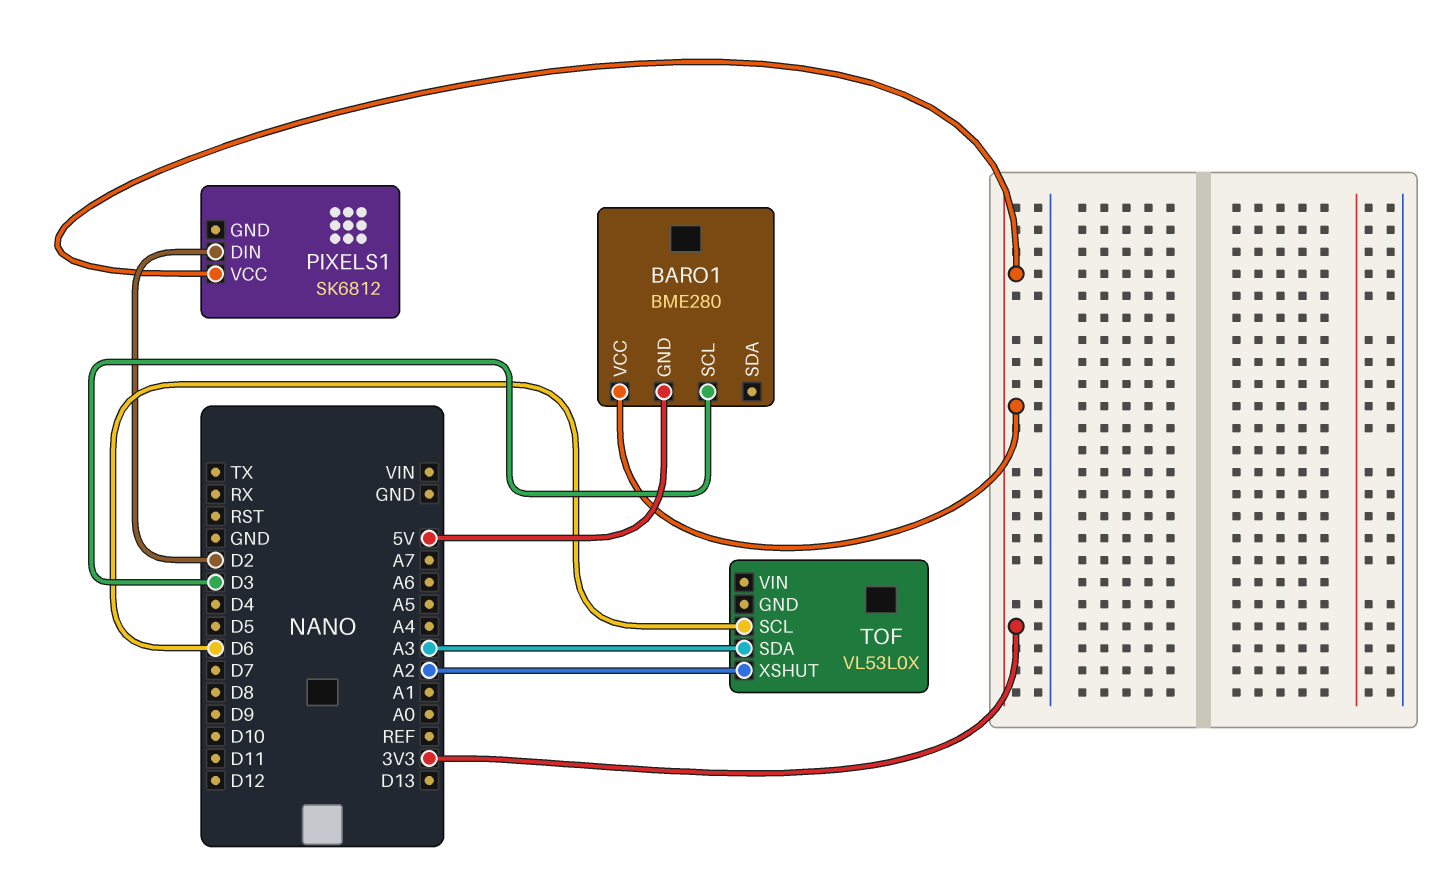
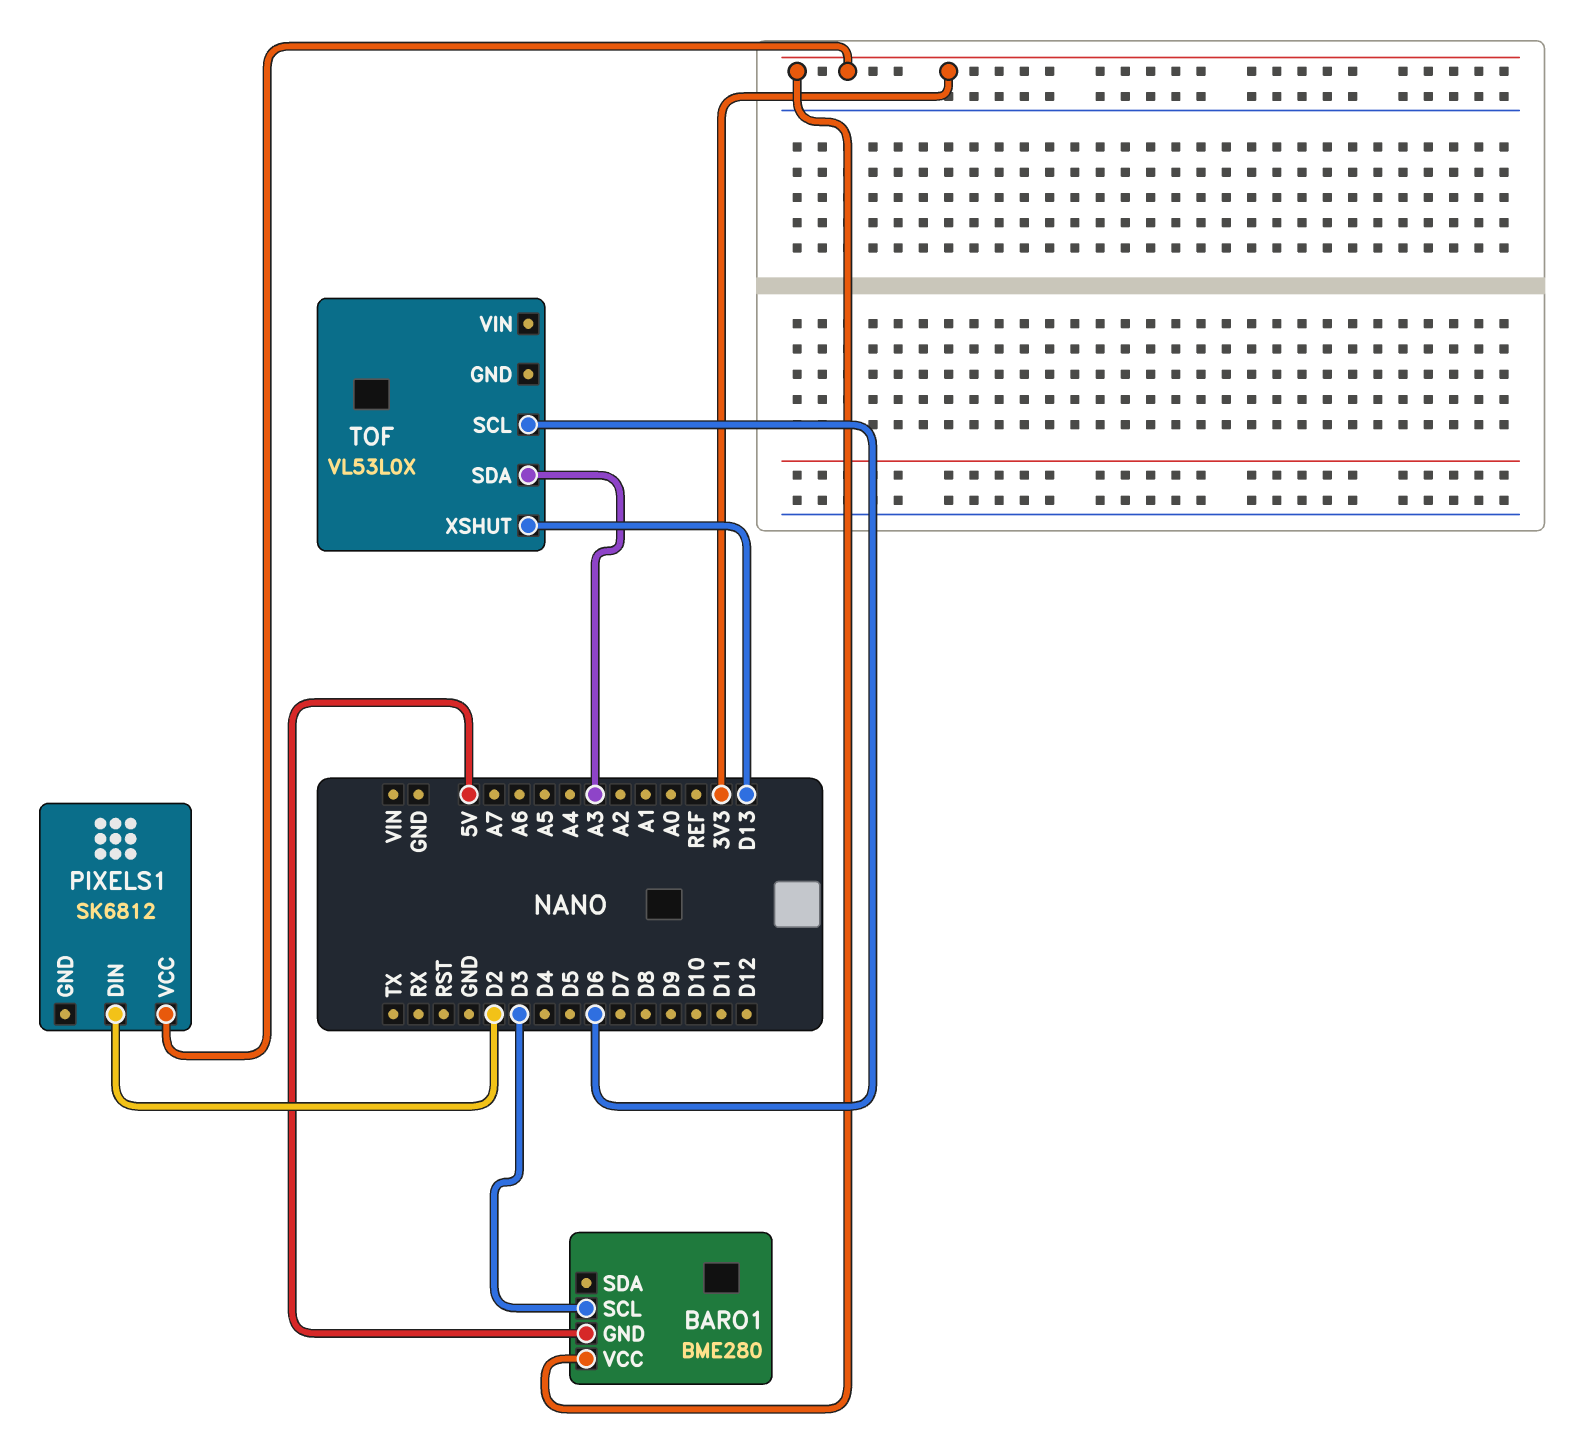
TOF pin XSHUT: A2 -> D13

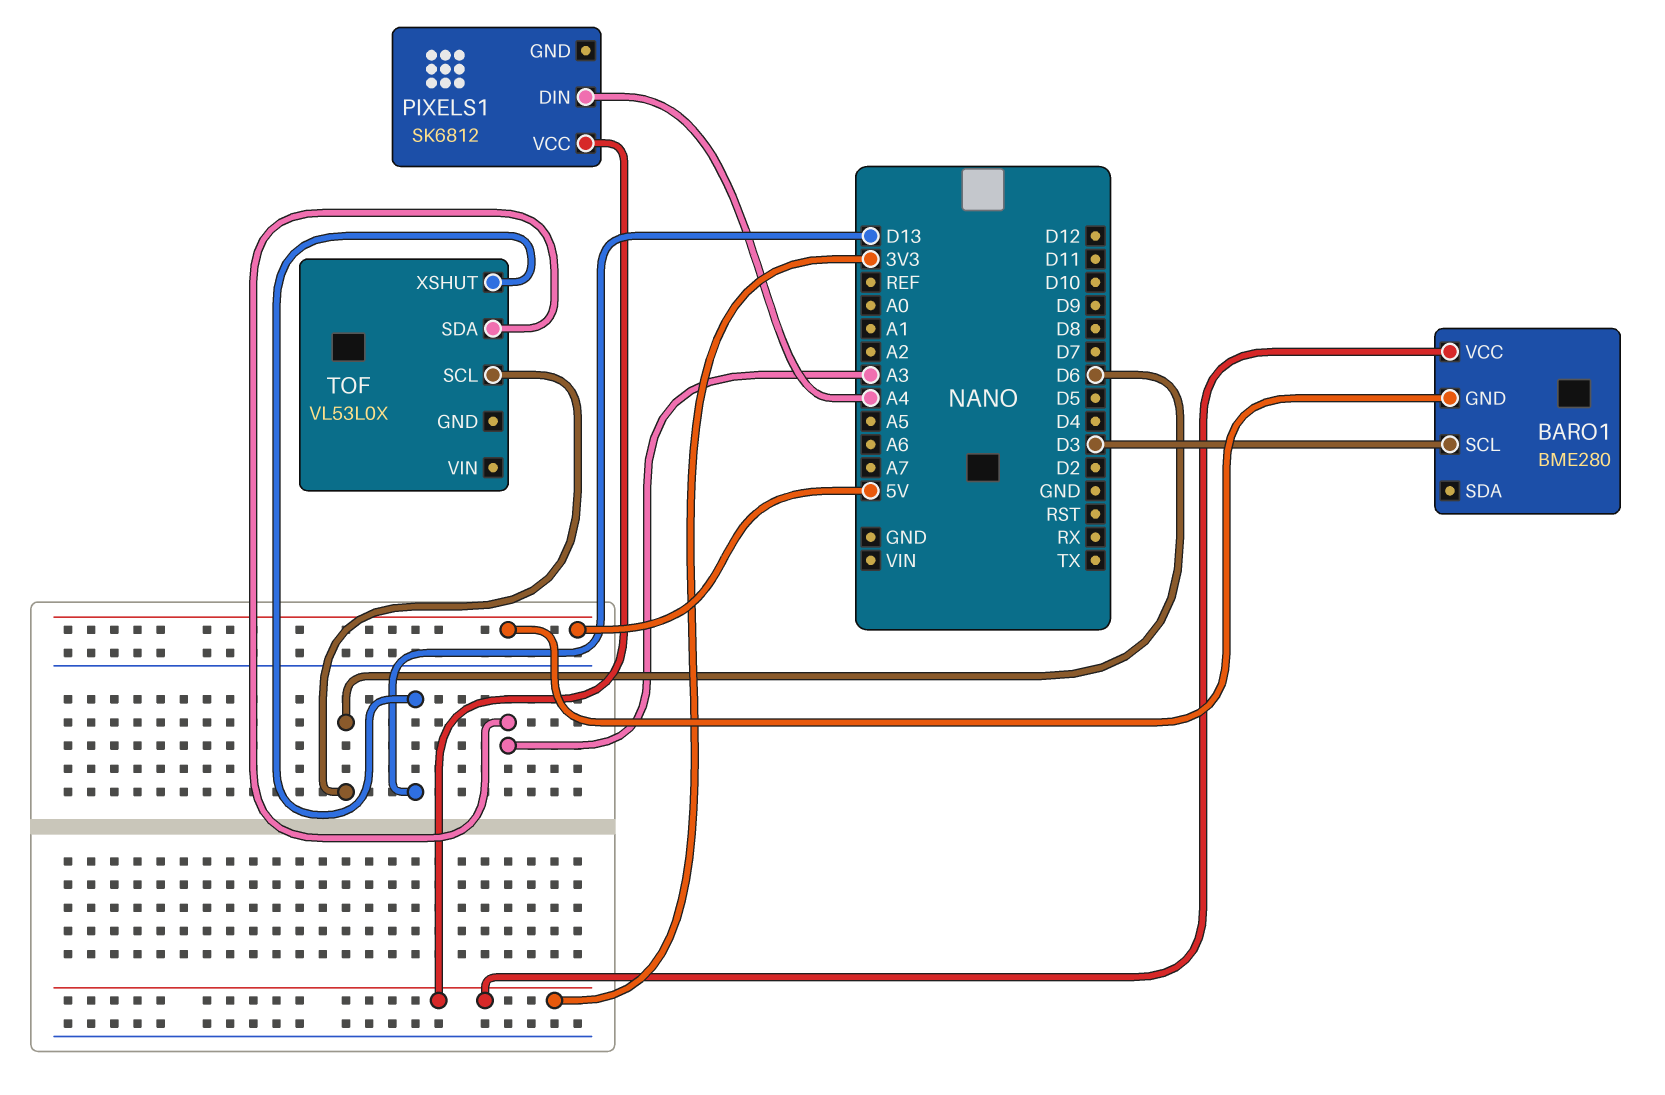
PIXELS1 pin DIN: D2 -> A4

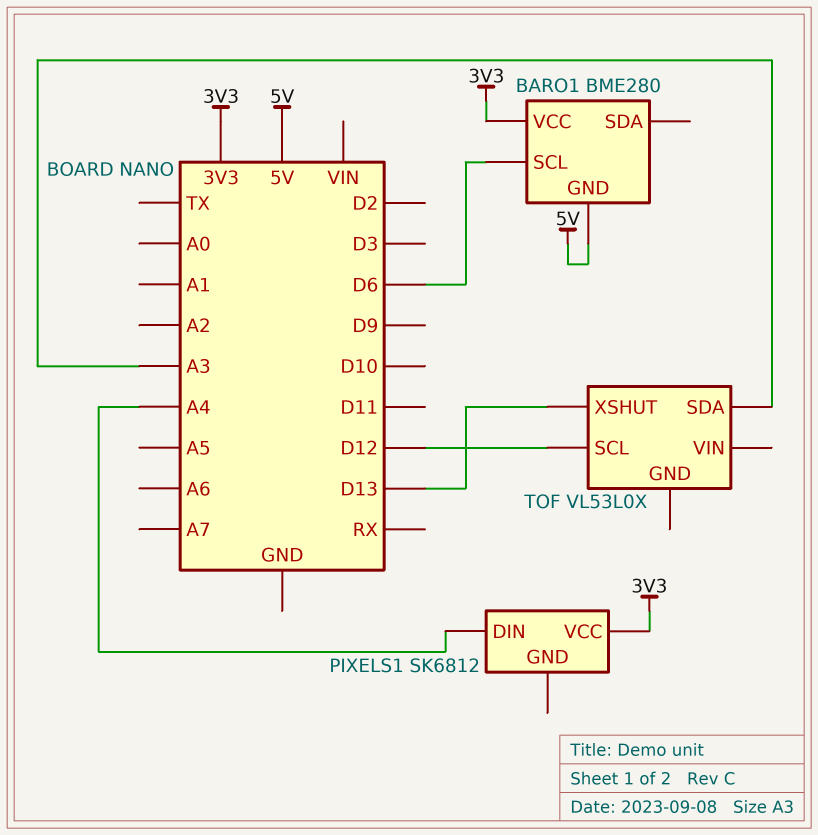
BARO1 pin SCL: D3 -> D6
TOF pin SCL: D6 -> D12

